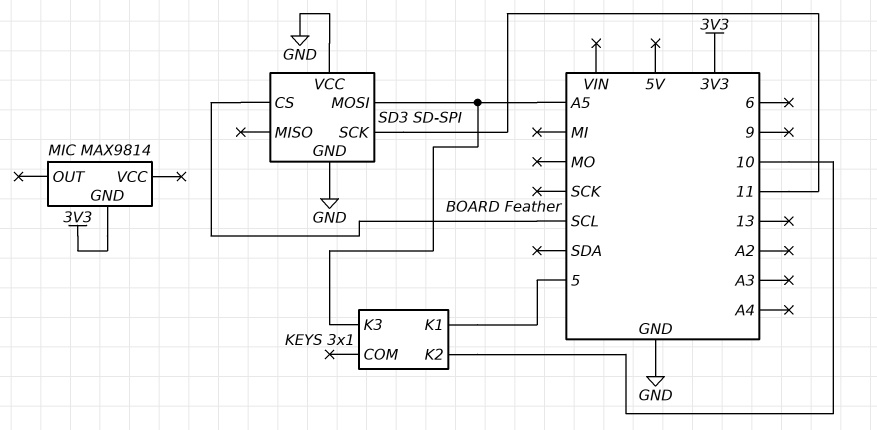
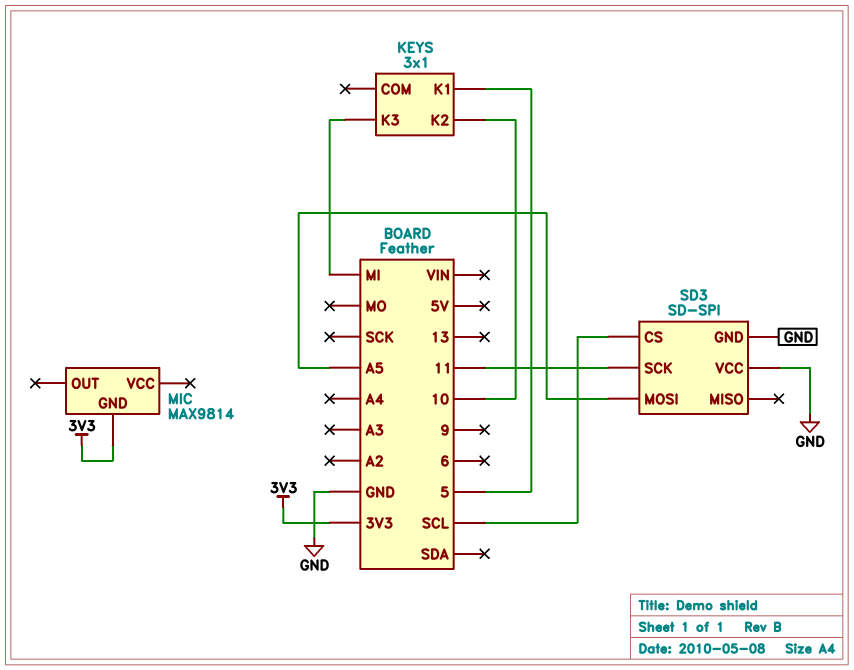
KEYS pin K3: A5 -> MI

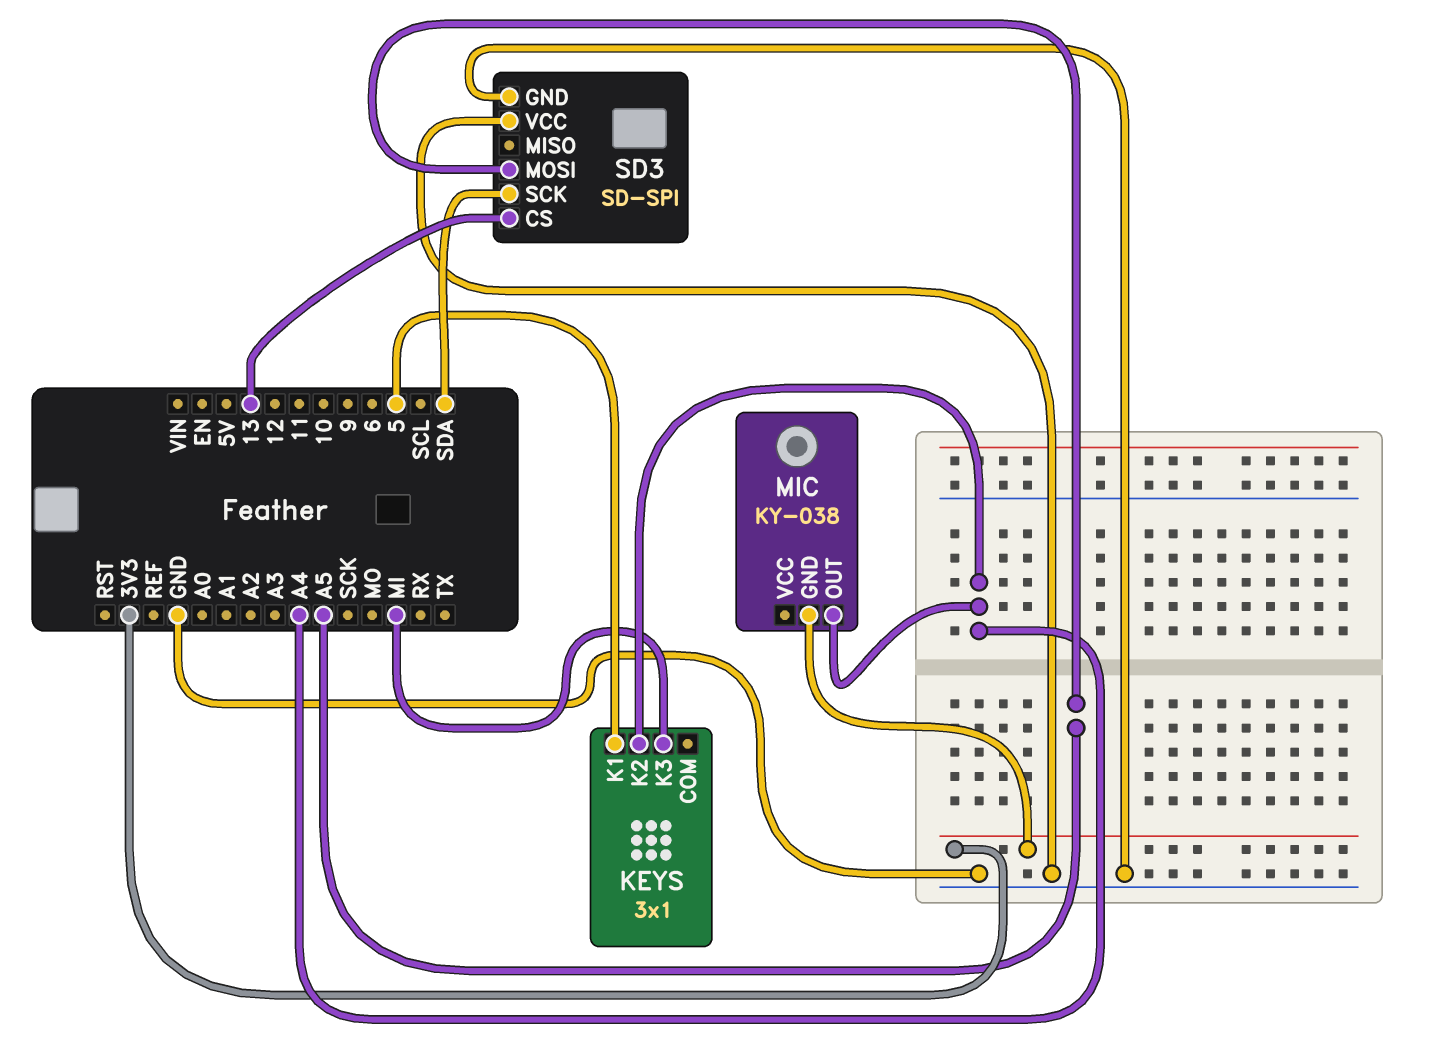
KEYS pin K2: 10 -> A4
MIC: MAX9814 -> KY-038
MIC pin OUT: none -> A4
SD3 pin CS: SCL -> 13
SD3 pin SCK: 11 -> SDA

